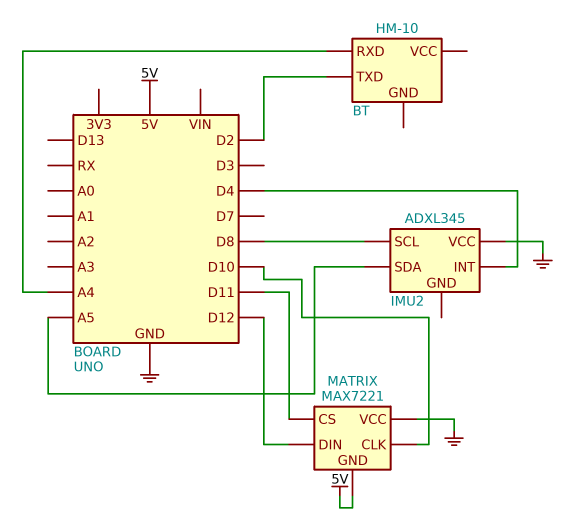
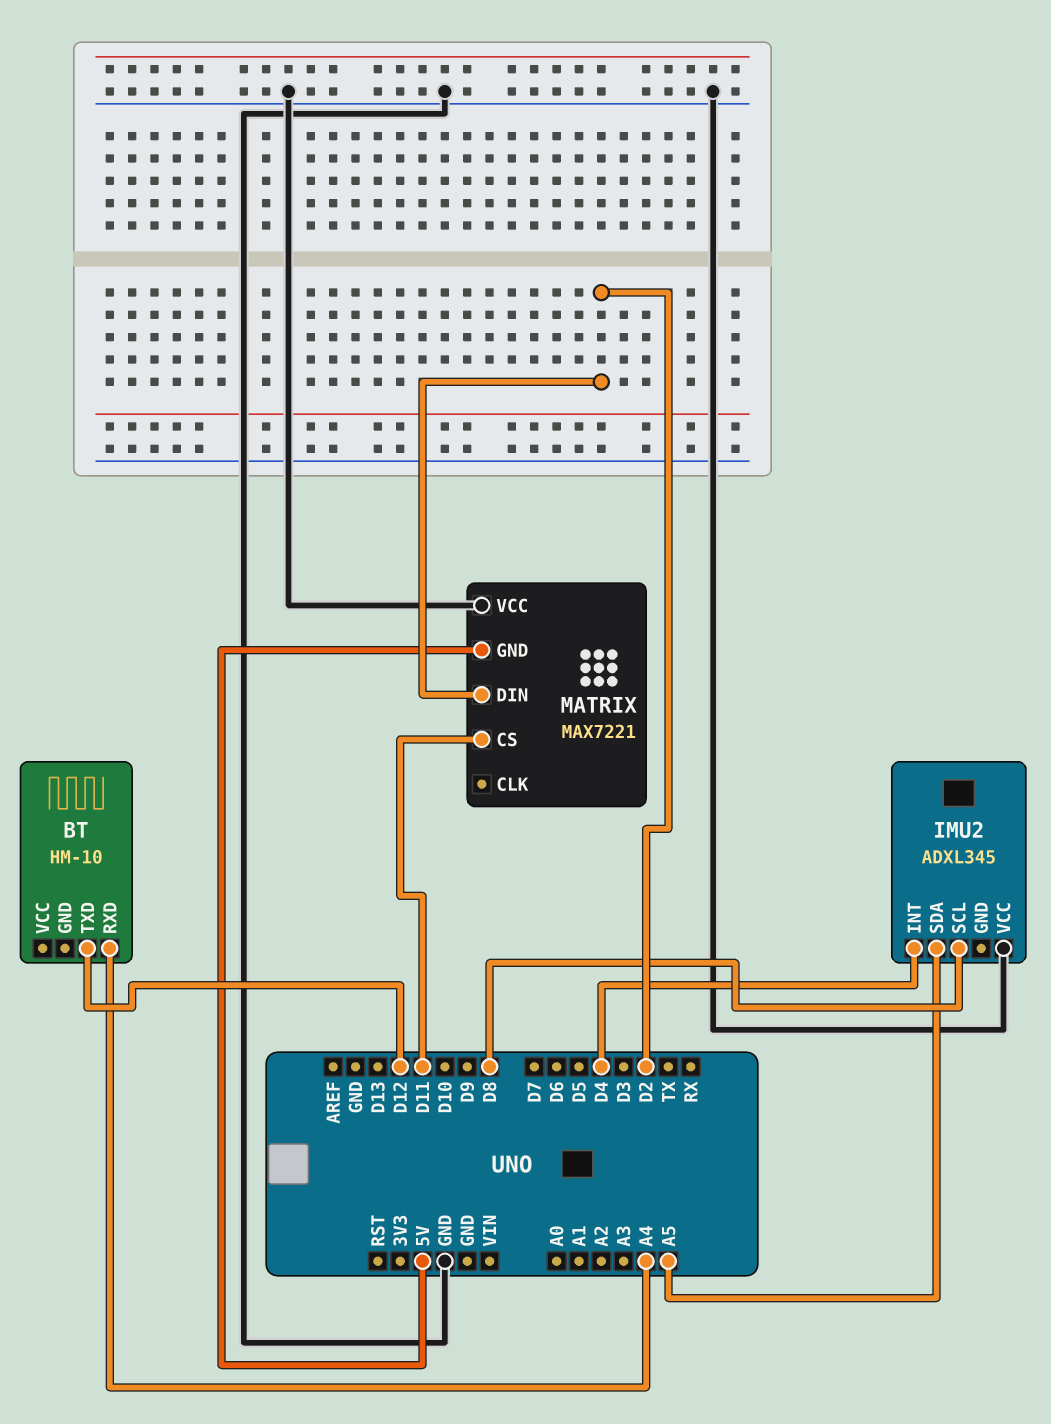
BT pin TXD: D2 -> D12
MATRIX pin CLK: D10 -> none
MATRIX pin DIN: D12 -> D2

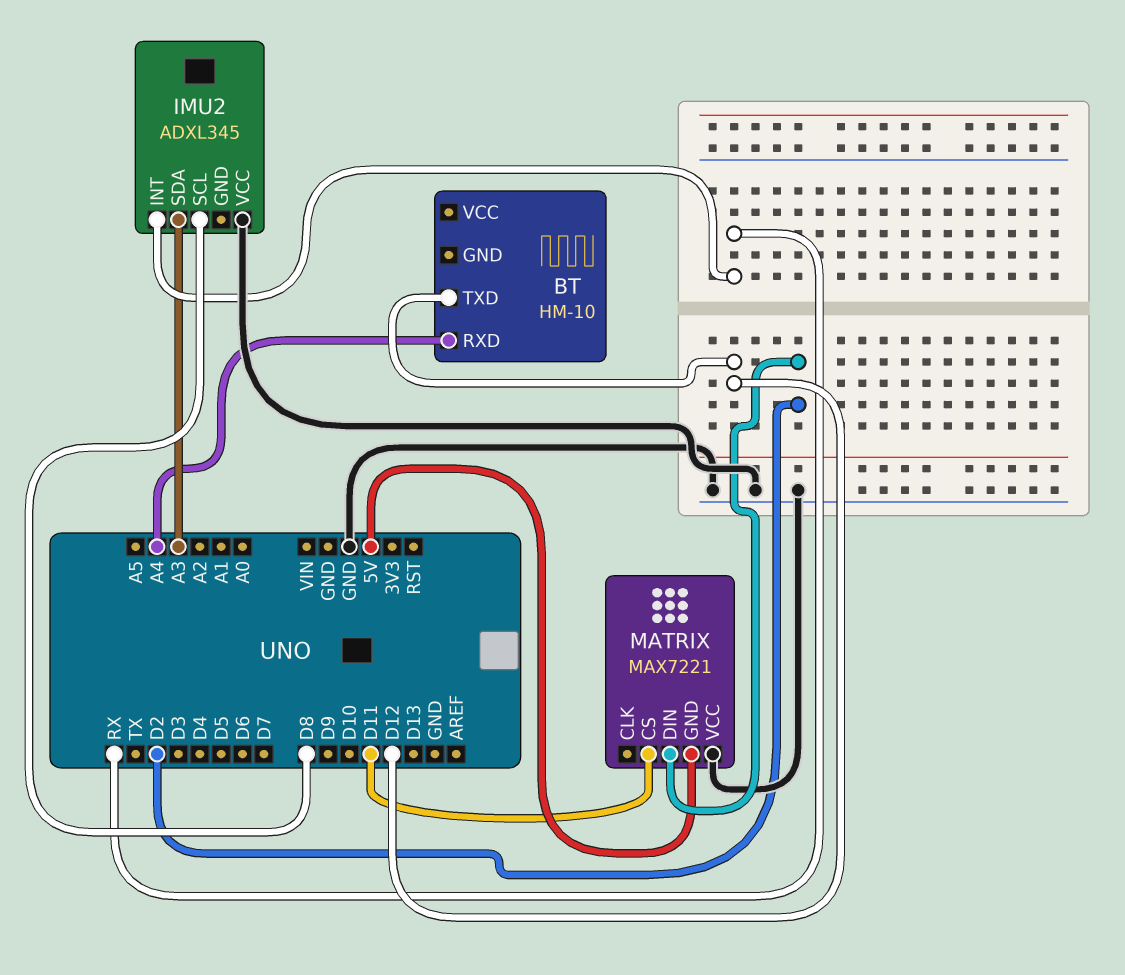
IMU2 pin INT: D4 -> RX
IMU2 pin SDA: A5 -> A3

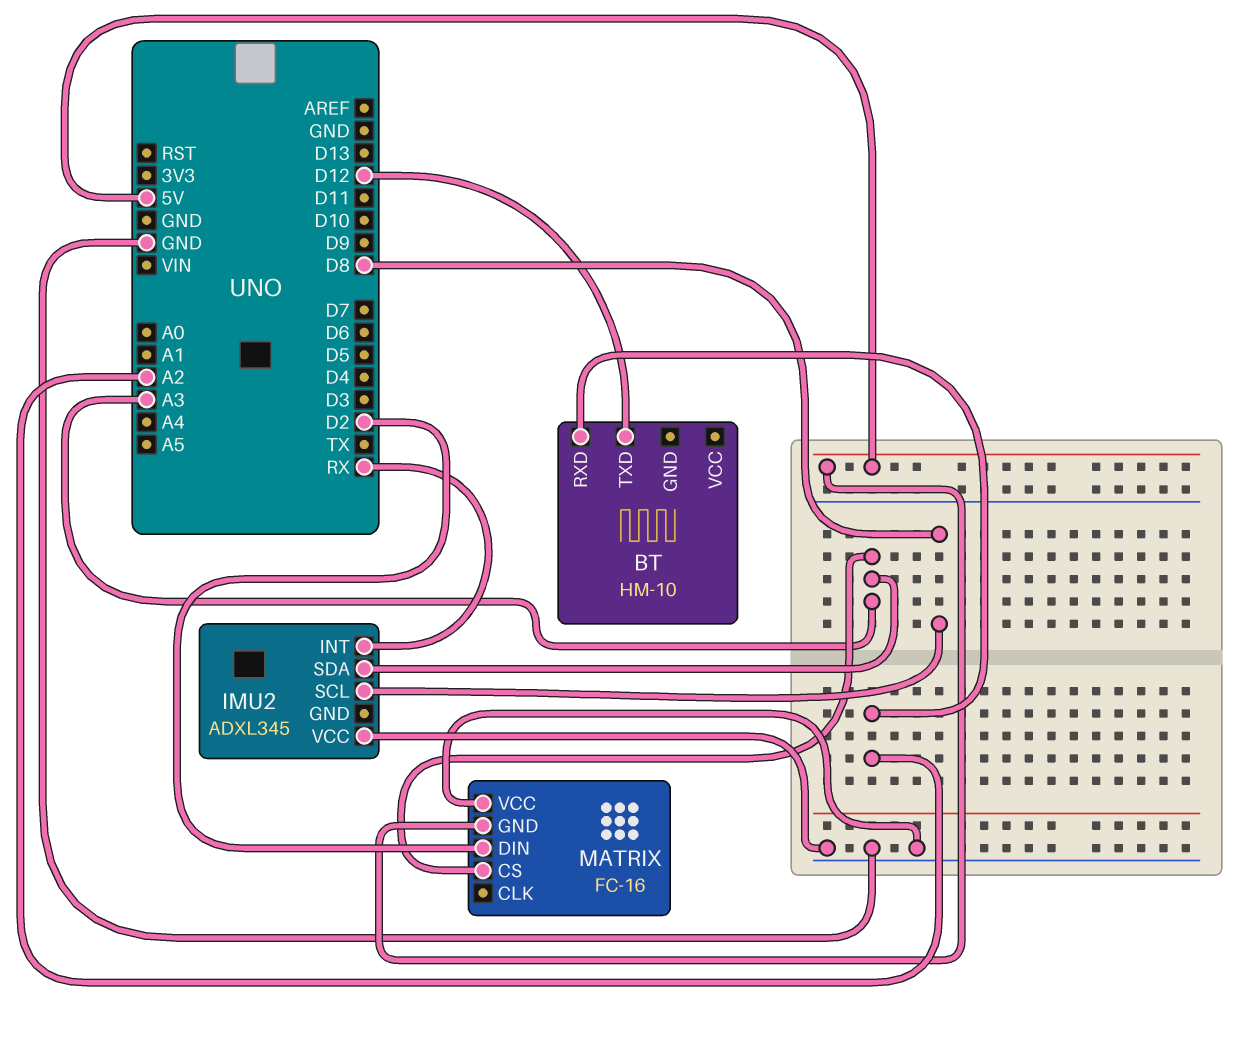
BT pin RXD: A4 -> A2
MATRIX: MAX7221 -> FC-16
MATRIX pin CS: D11 -> A3

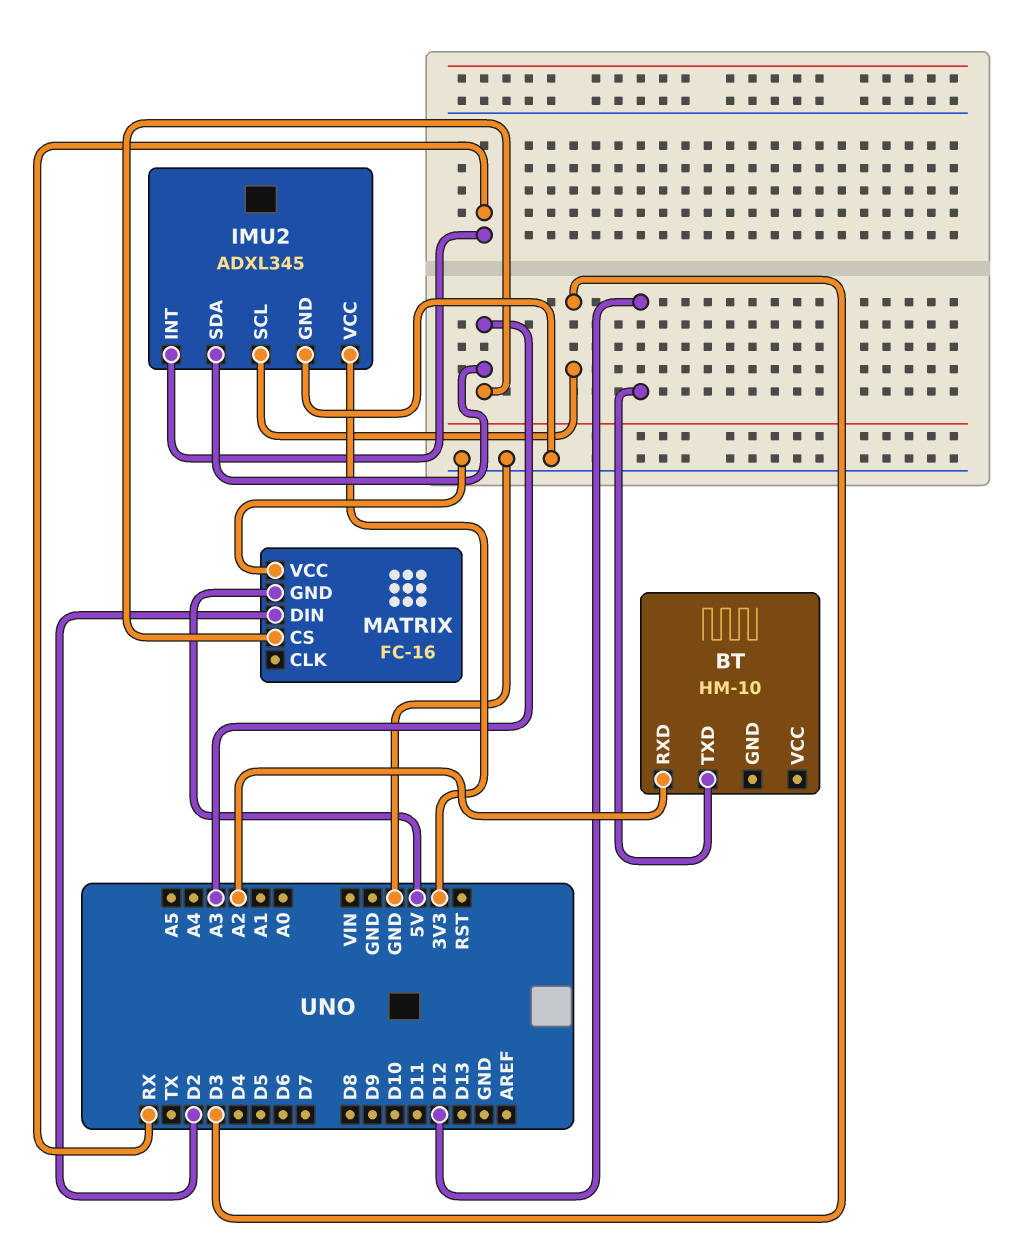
IMU2 pin GND: none -> GND
IMU2 pin SCL: D8 -> D3
IMU2 pin VCC: GND -> 3V3

